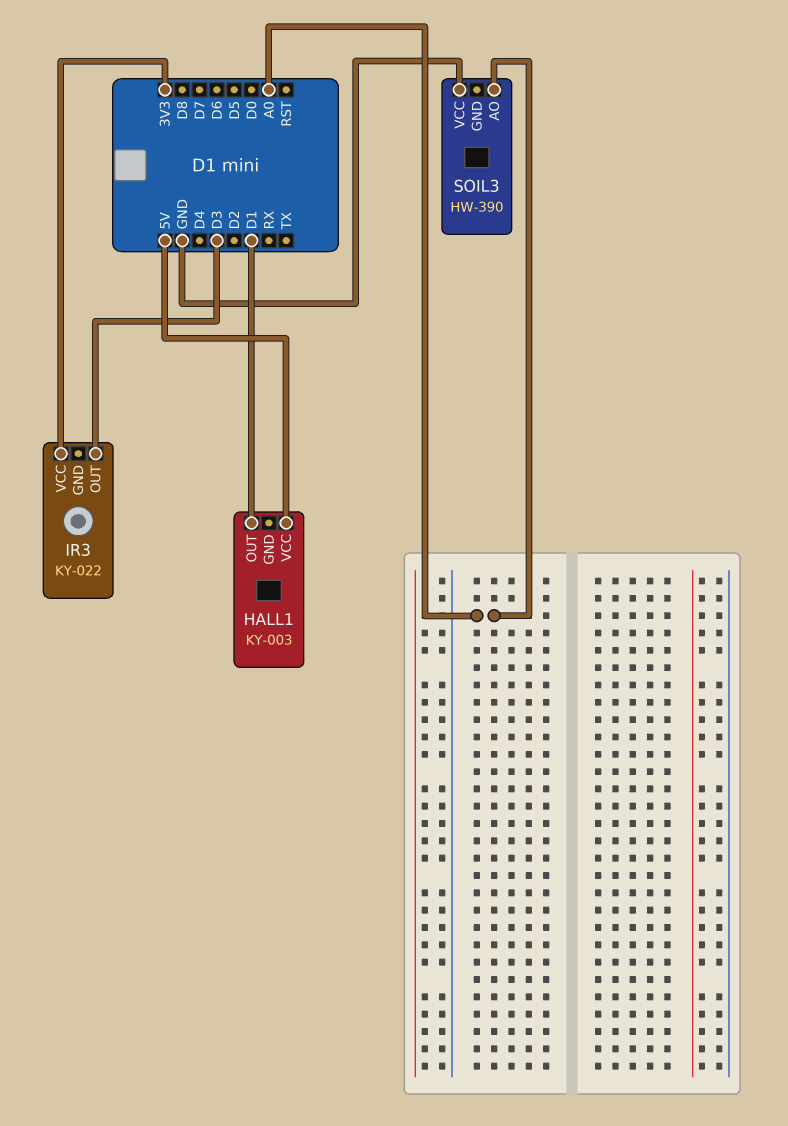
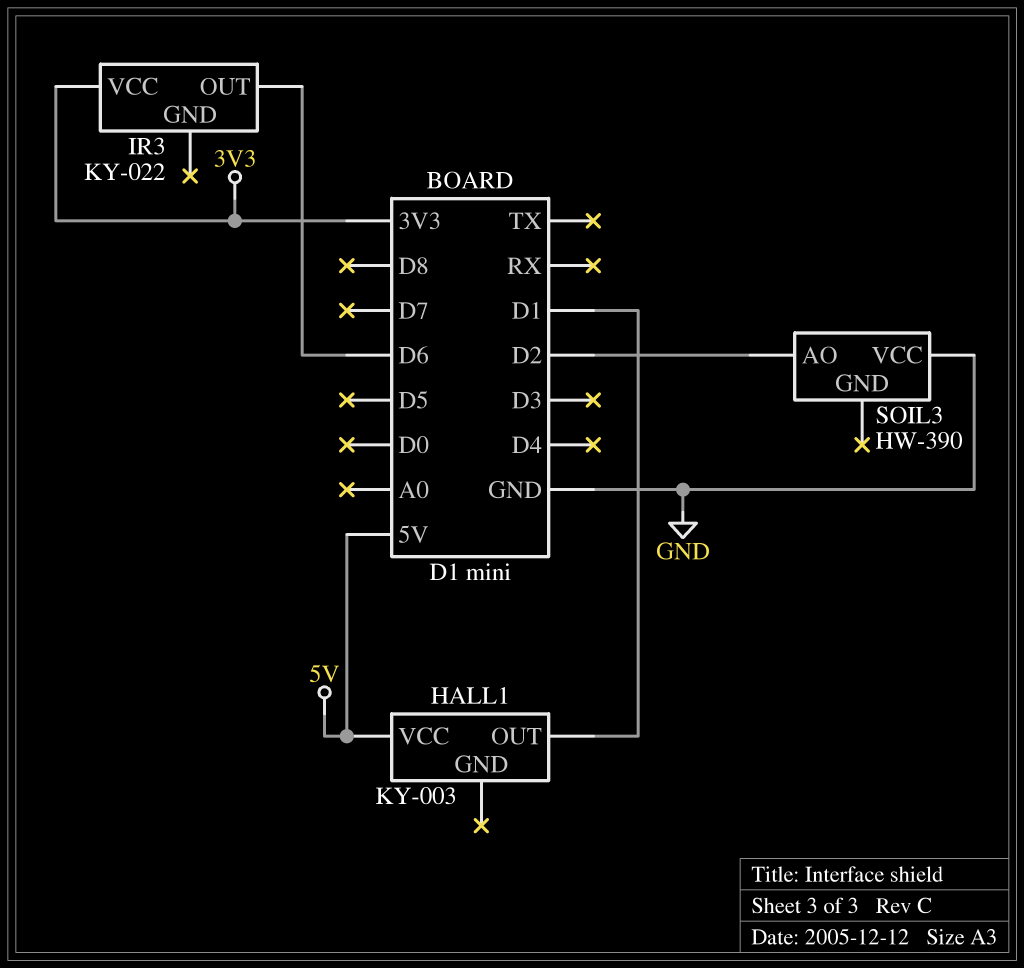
IR3 pin OUT: D3 -> D6
SOIL3 pin AO: A0 -> D2

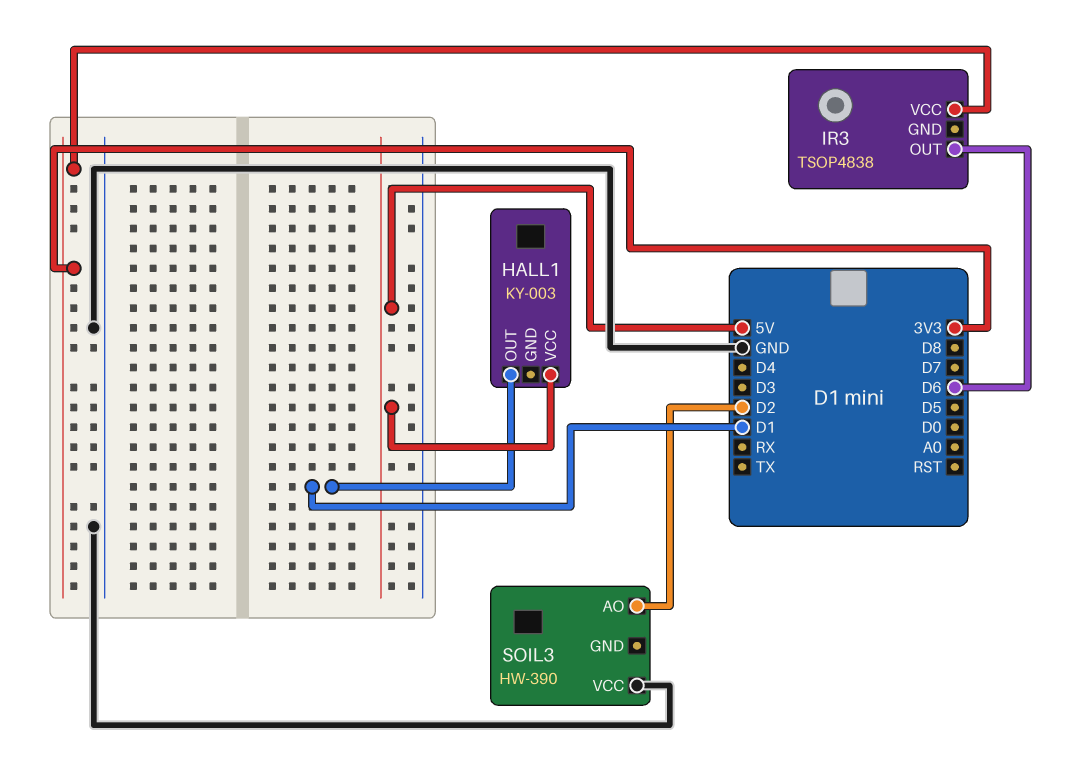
IR3: KY-022 -> TSOP4838

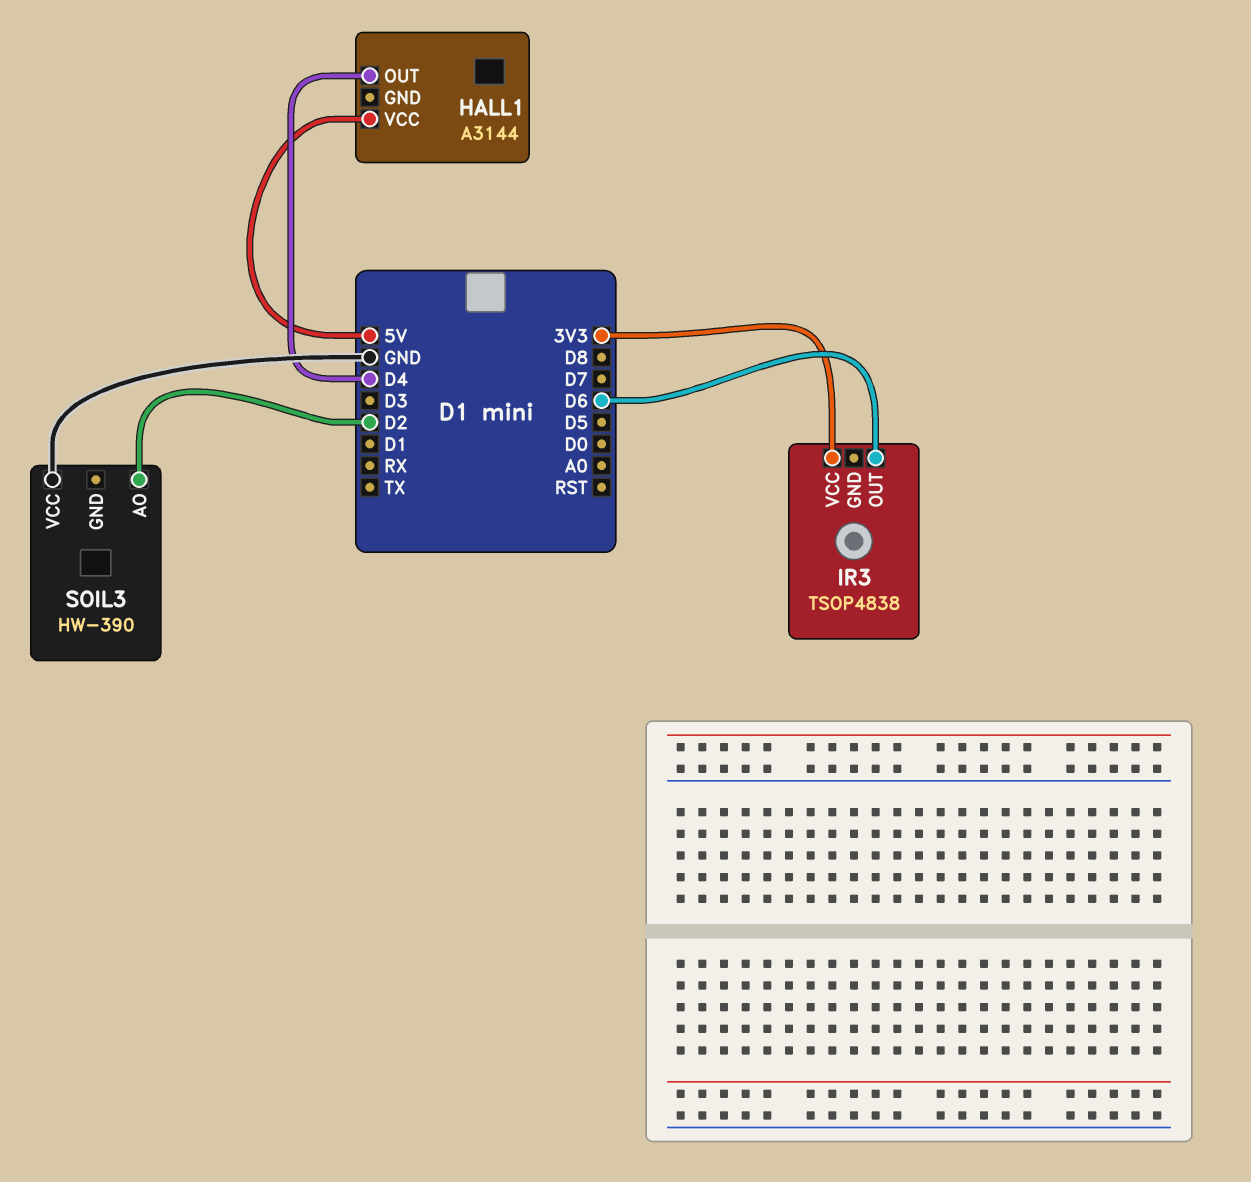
HALL1: KY-003 -> A3144
HALL1 pin OUT: D1 -> D4

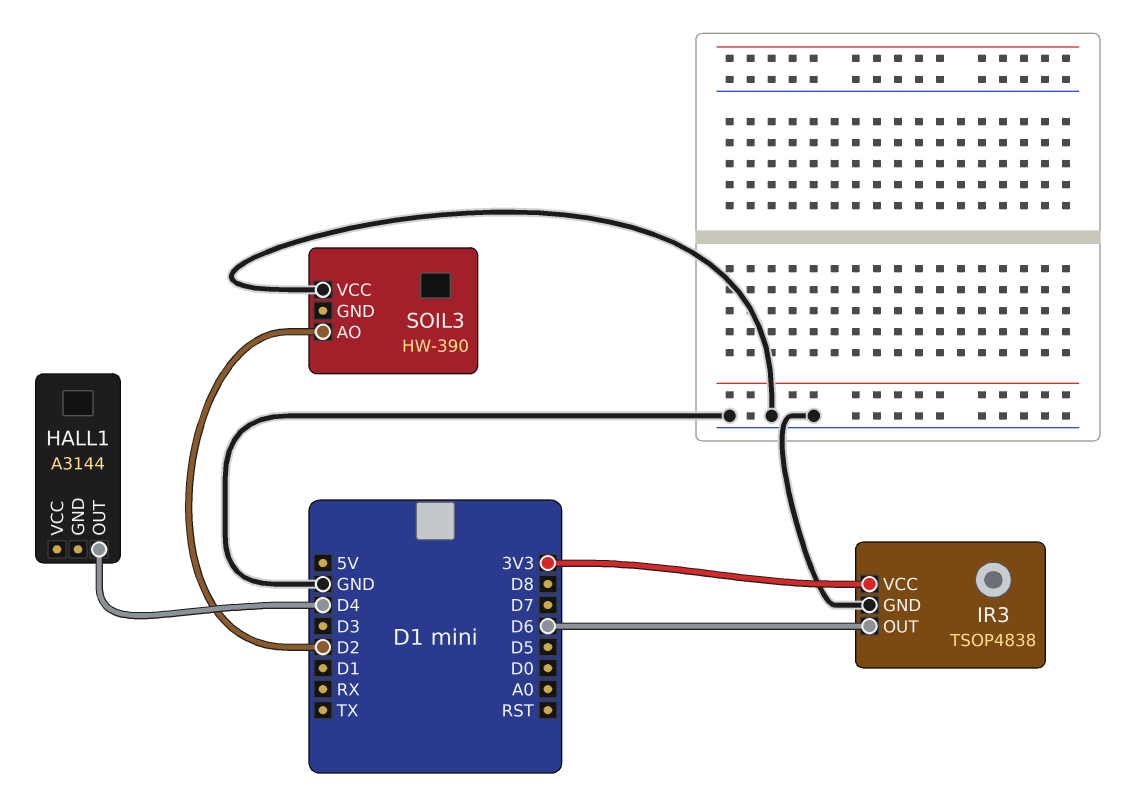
HALL1 pin VCC: 5V -> none
IR3 pin GND: none -> GND

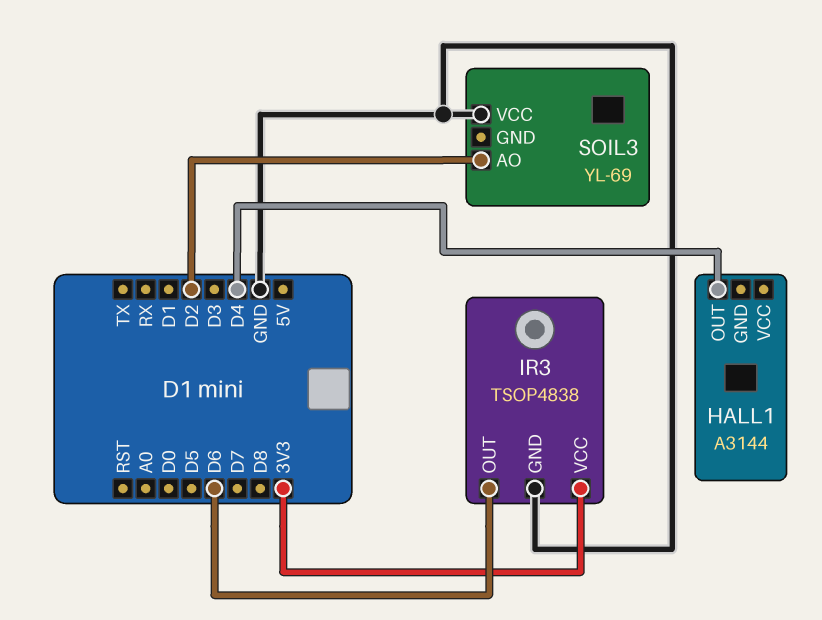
SOIL3: HW-390 -> YL-69

